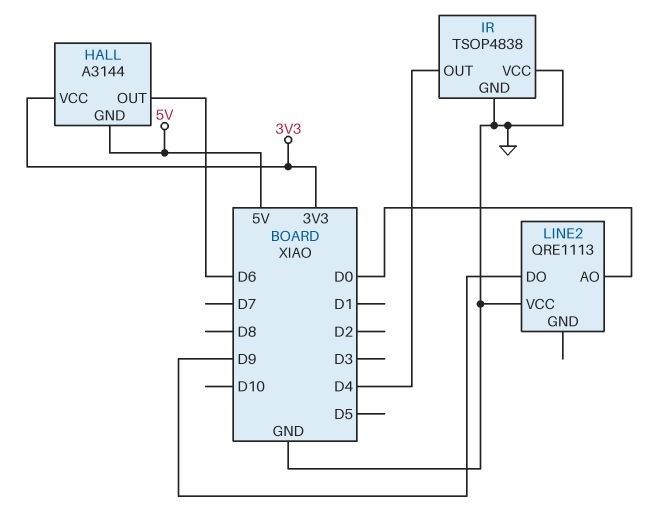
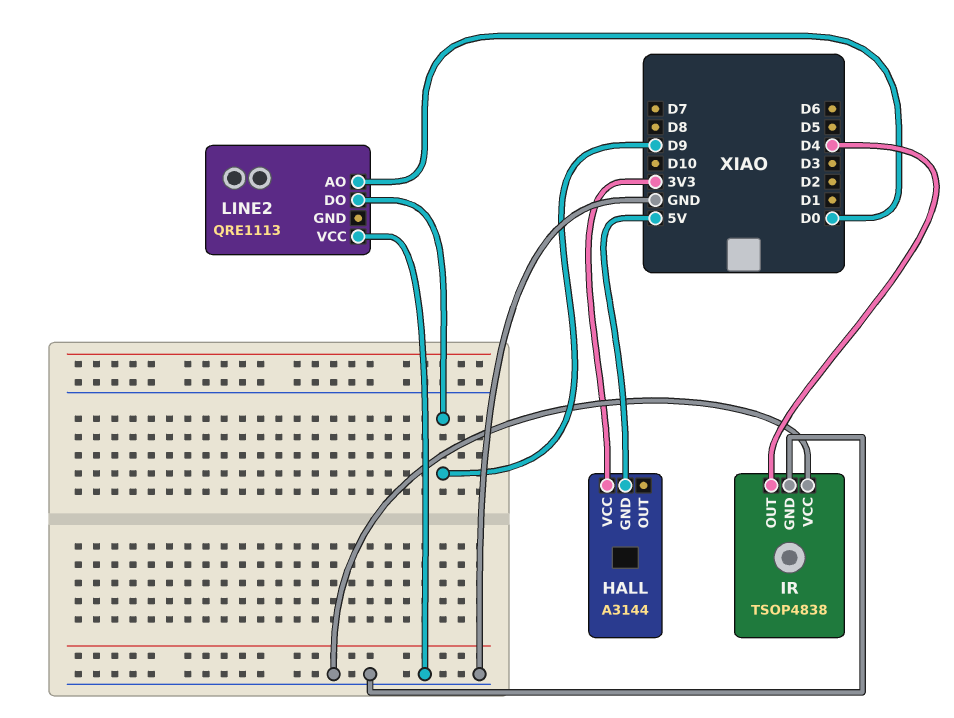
HALL pin OUT: D6 -> none

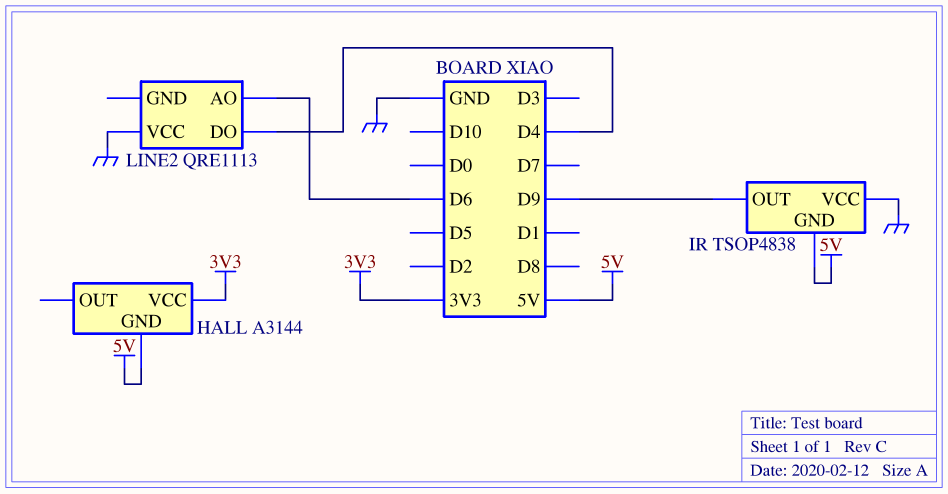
IR pin GND: GND -> 5V
IR pin OUT: D4 -> D9
LINE2 pin AO: D0 -> D6
LINE2 pin DO: D9 -> D4

